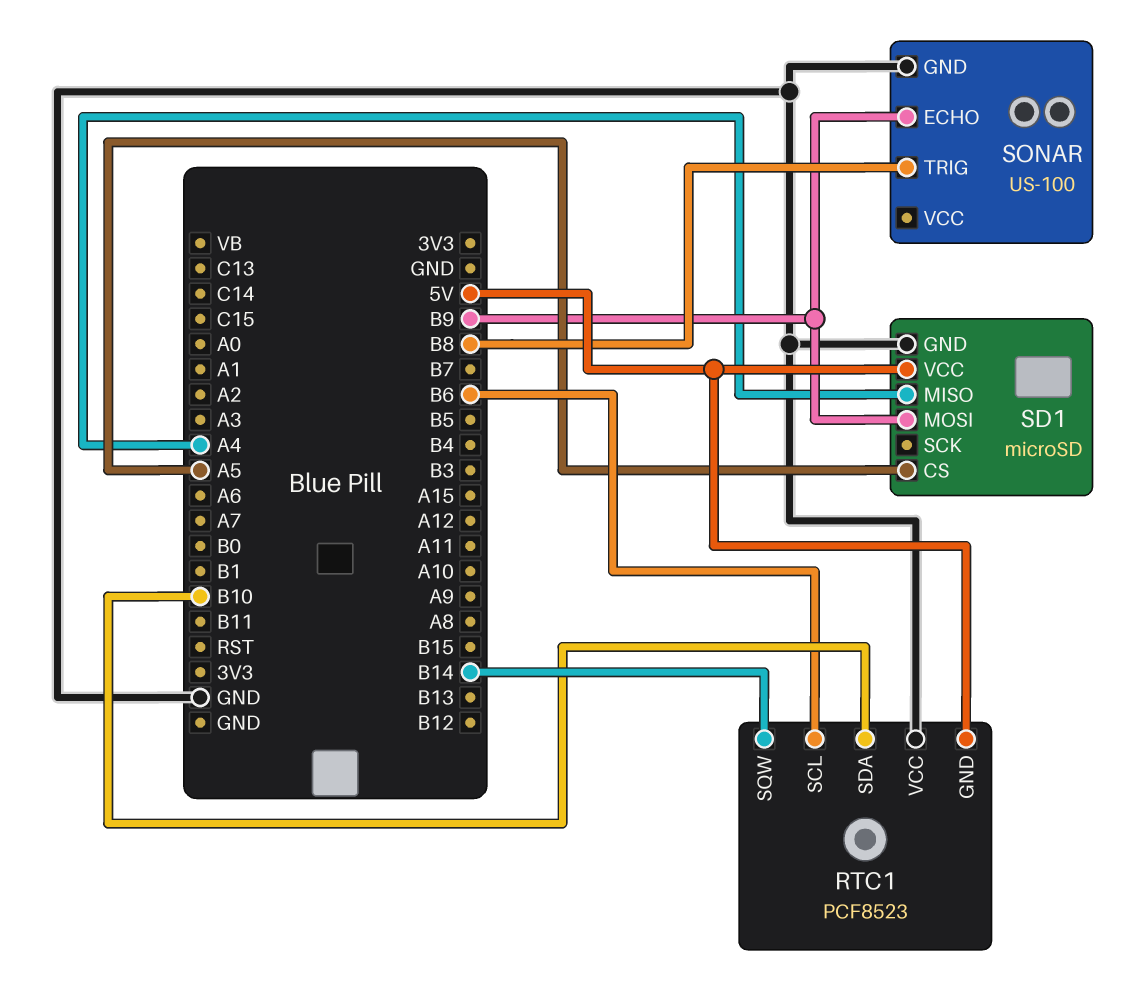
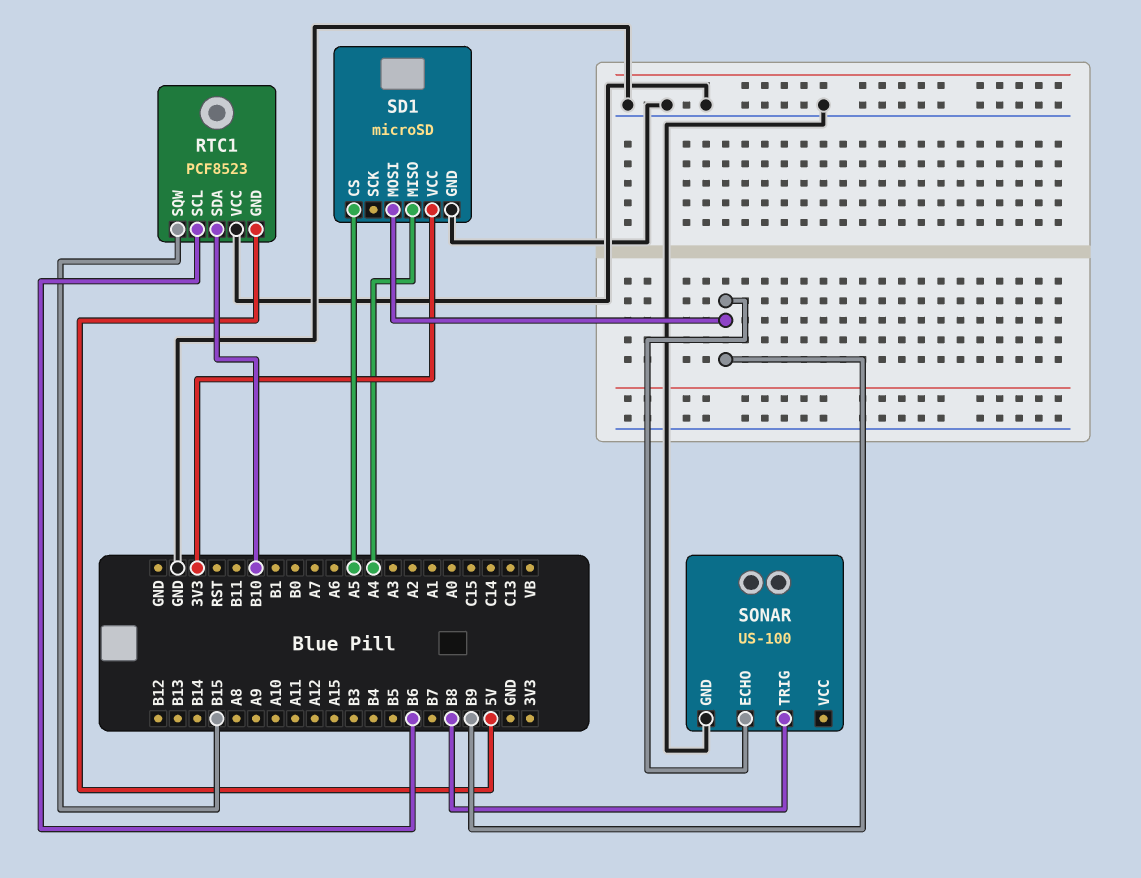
RTC1 pin SQW: B14 -> B15
SD1 pin VCC: 5V -> 3V3

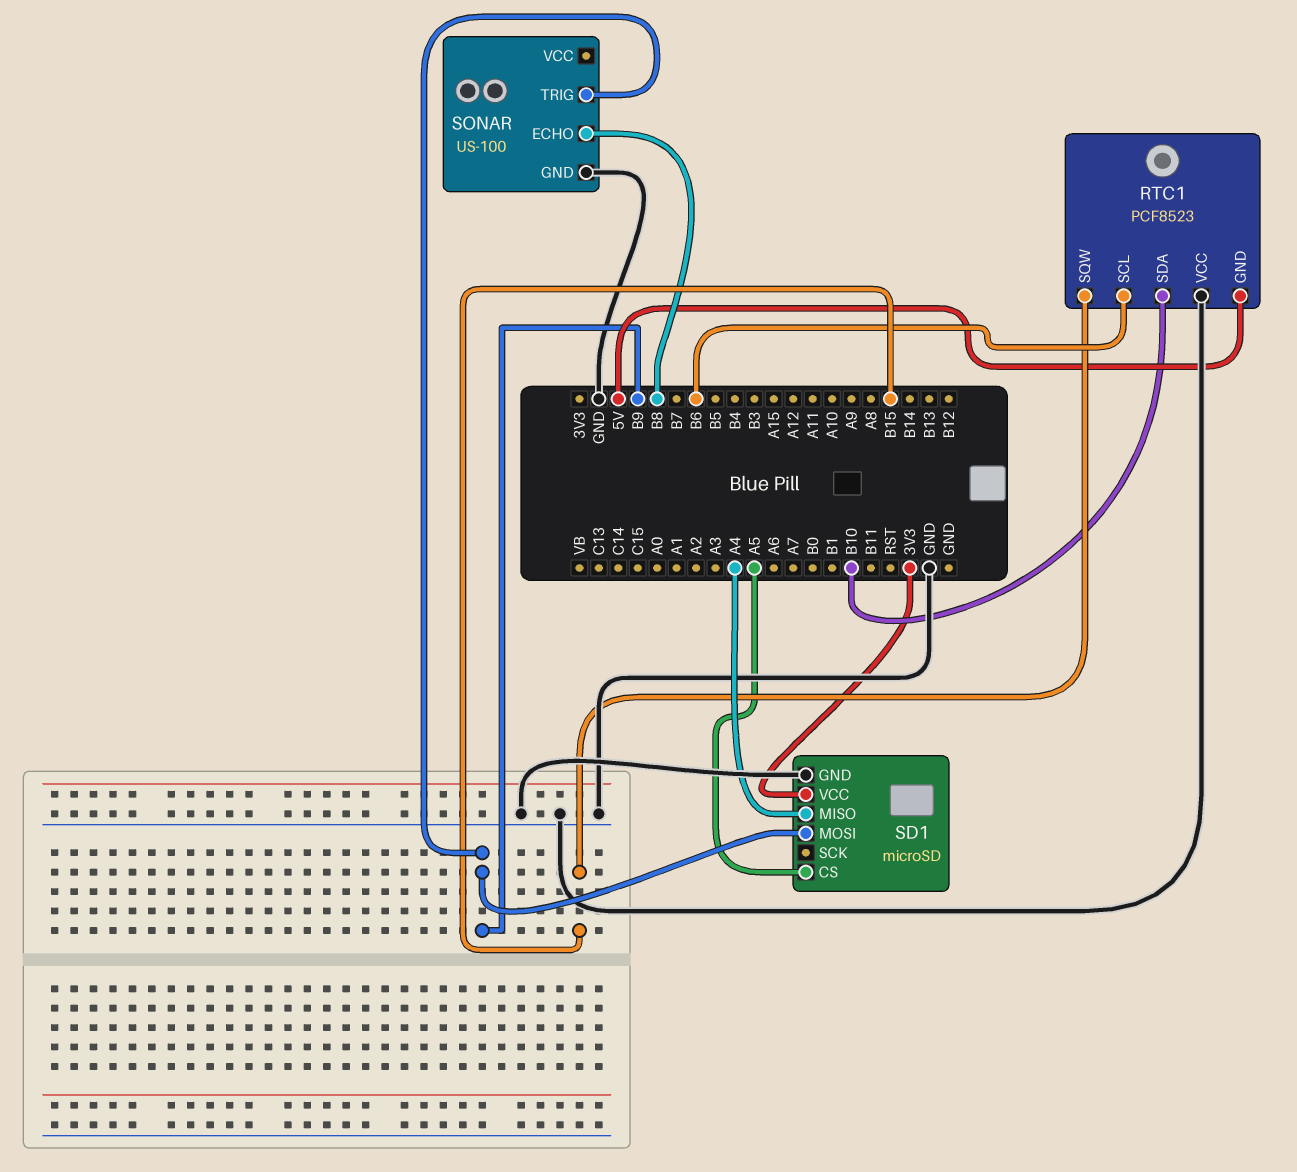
SONAR pin ECHO: B9 -> B8
SONAR pin TRIG: B8 -> B9

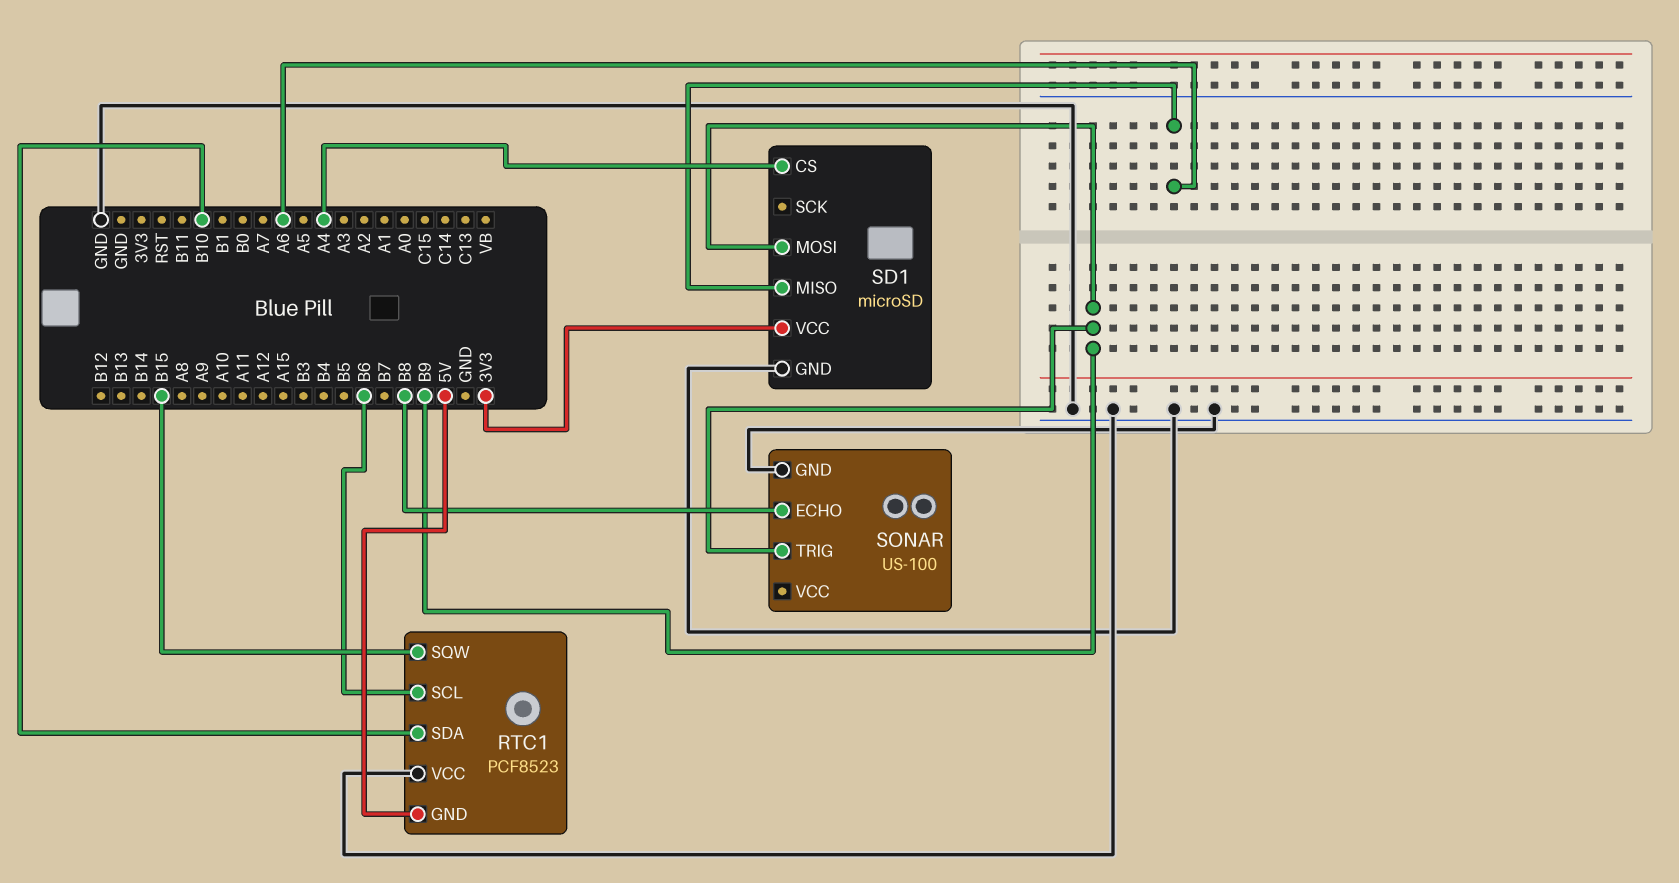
SD1 pin CS: A5 -> A4
SD1 pin MISO: A4 -> A6

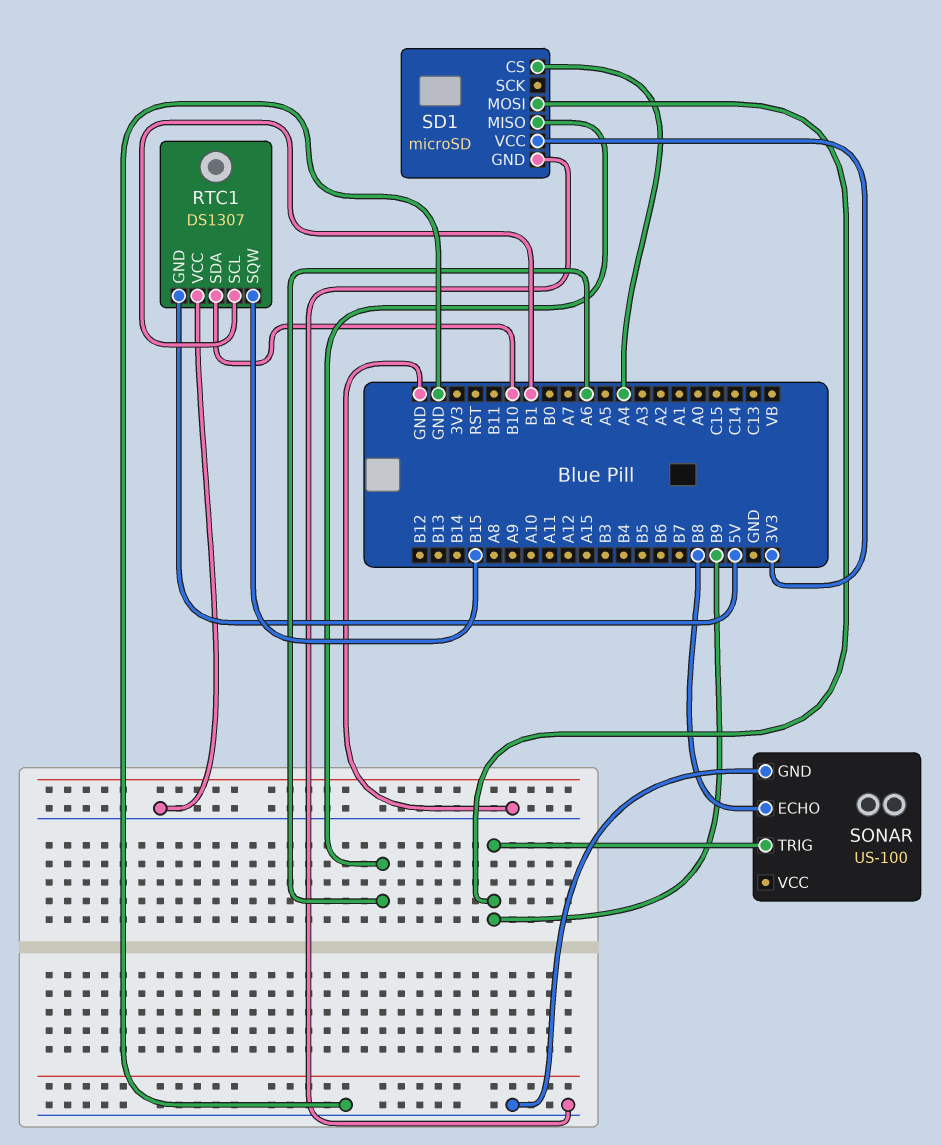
RTC1: PCF8523 -> DS1307
RTC1 pin SCL: B6 -> B1

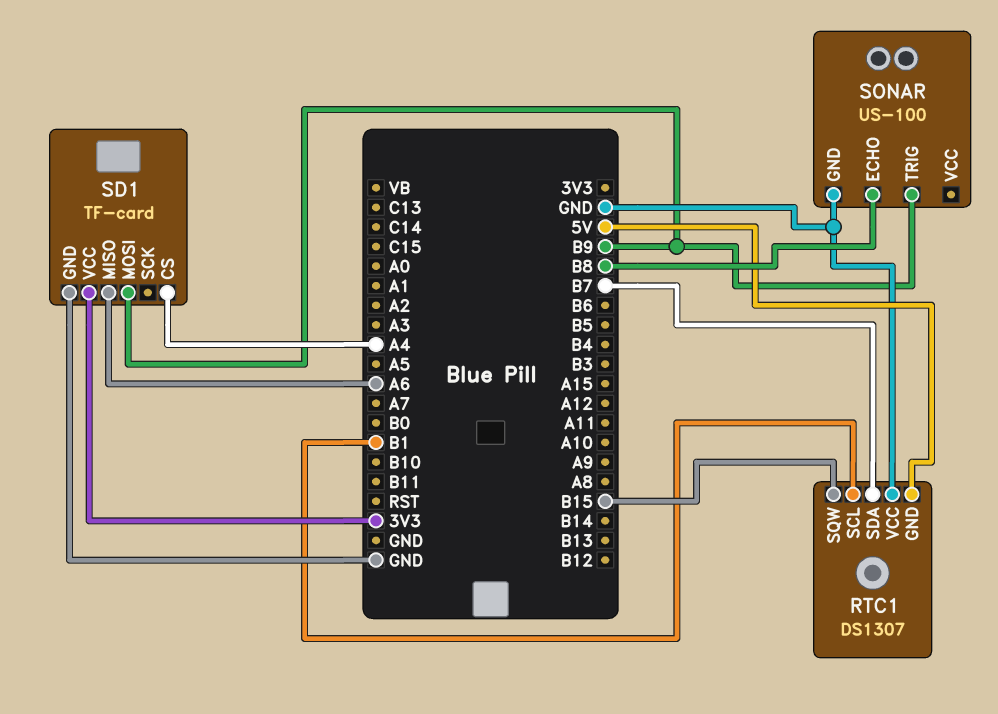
RTC1 pin SDA: B10 -> B7
SD1: microSD -> TF-card

